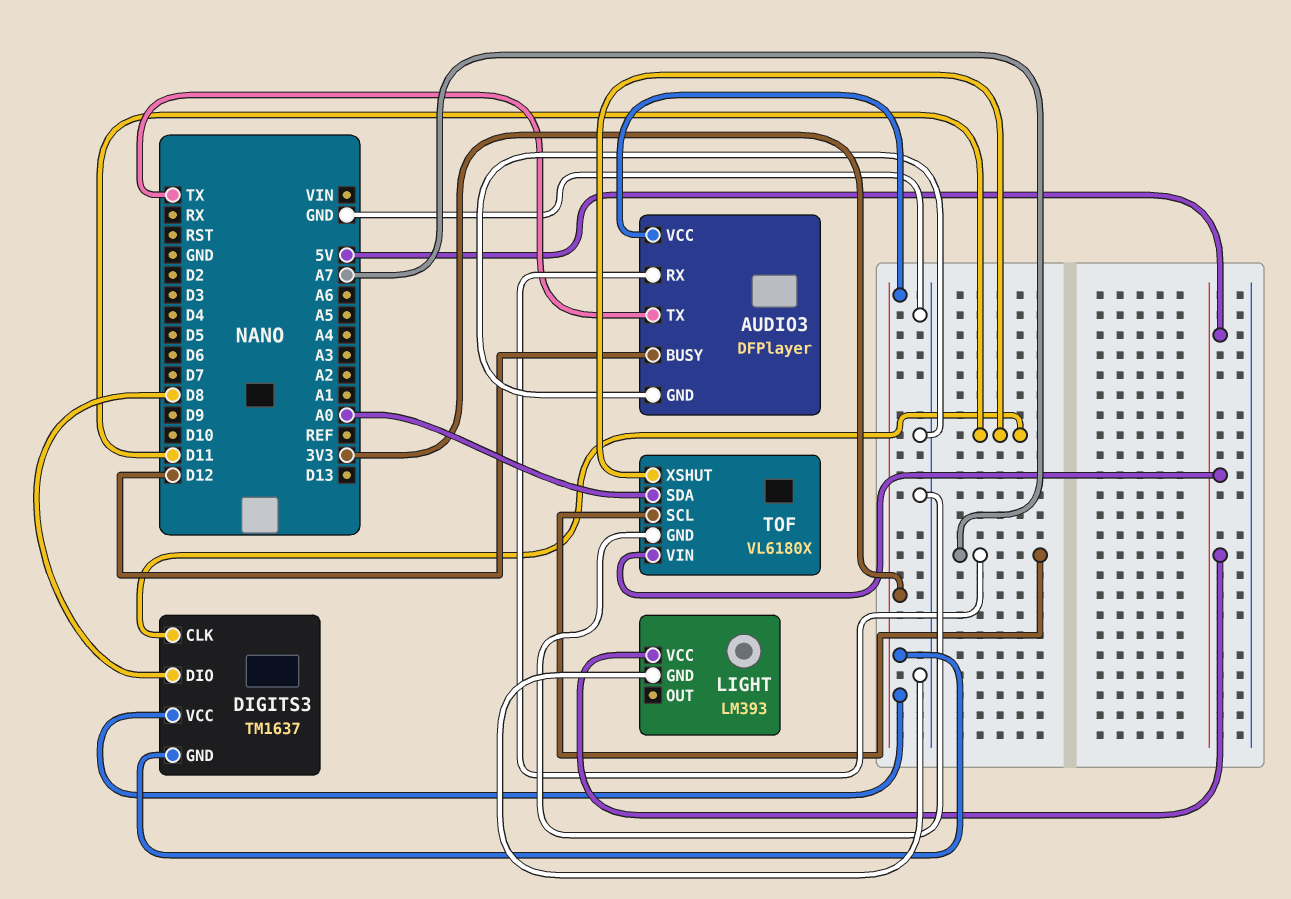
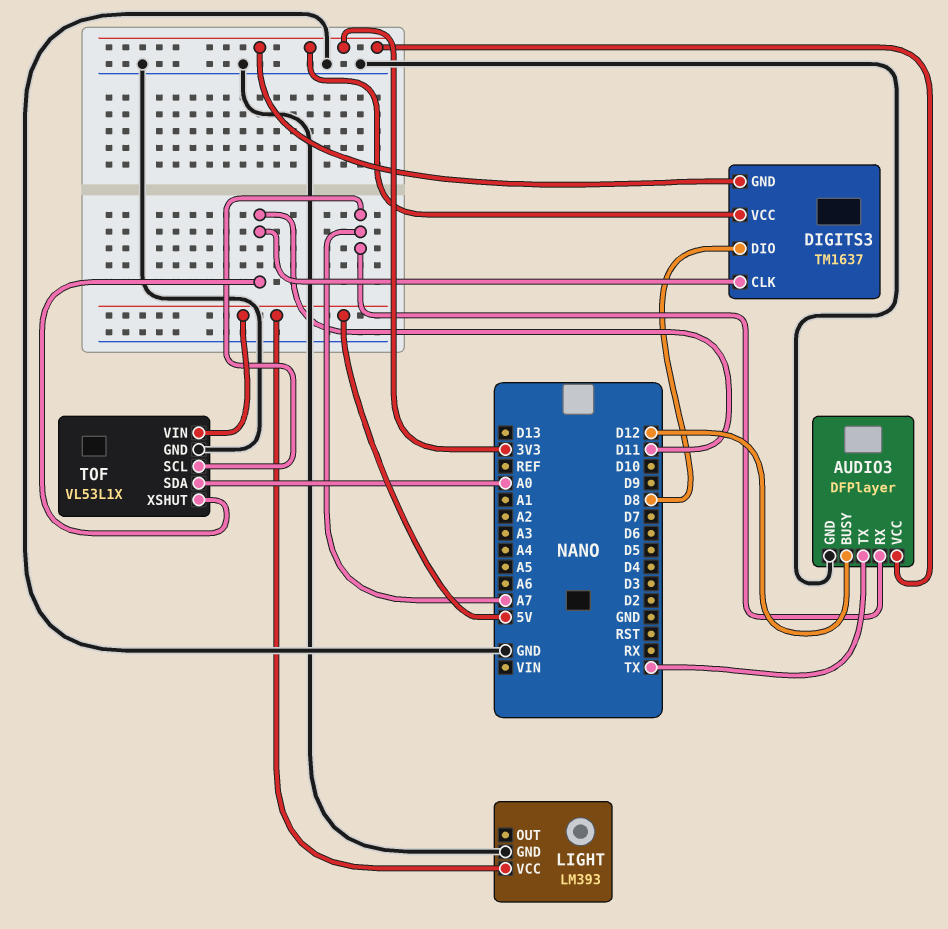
TOF: VL6180X -> VL53L1X

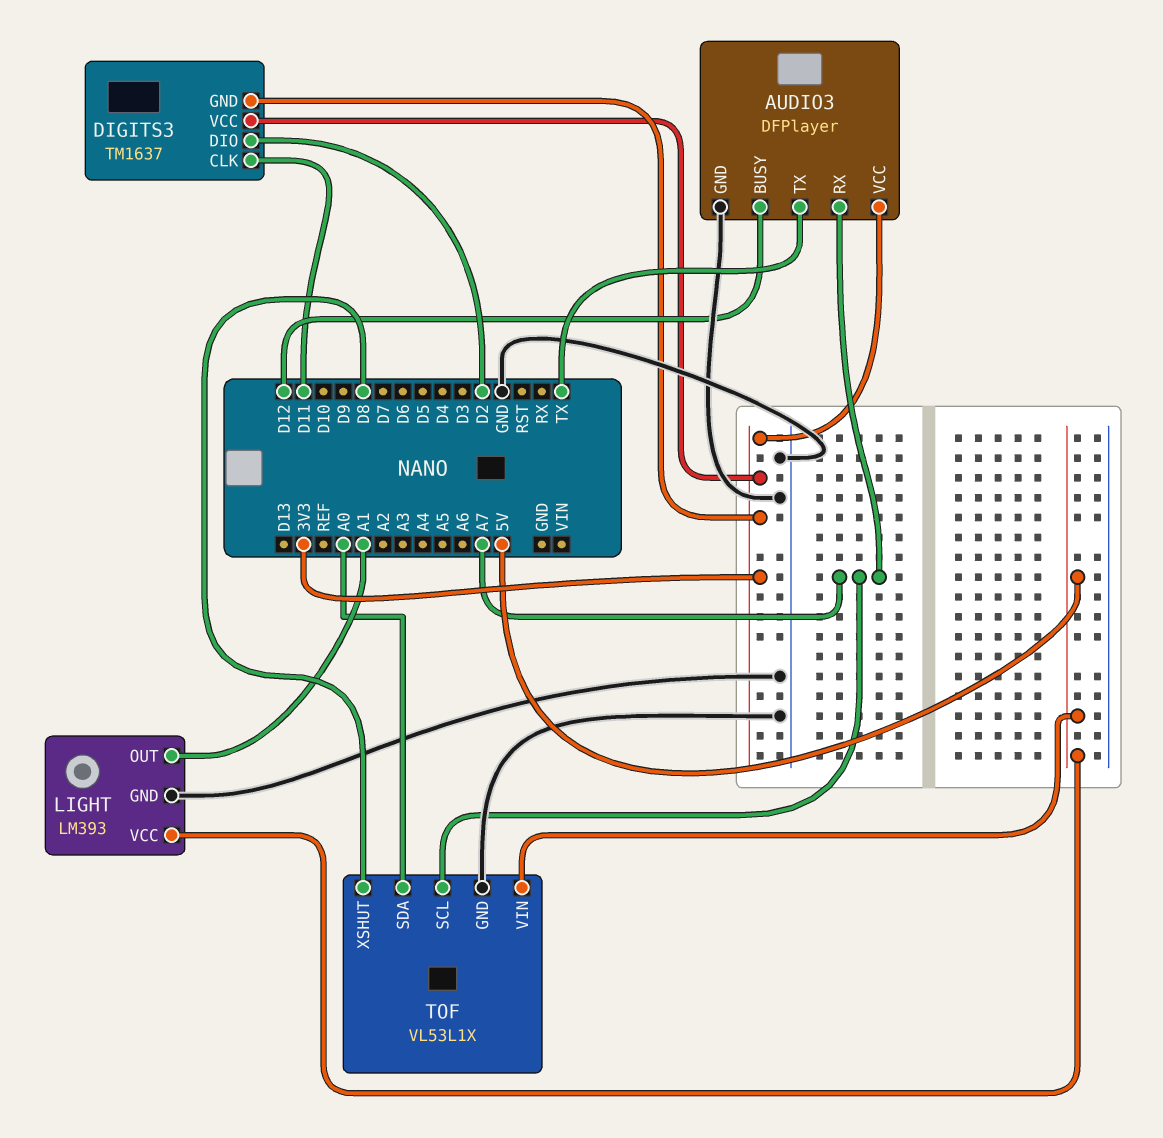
DIGITS3 pin DIO: D8 -> D2
LIGHT pin OUT: none -> A1
TOF pin XSHUT: D11 -> D8

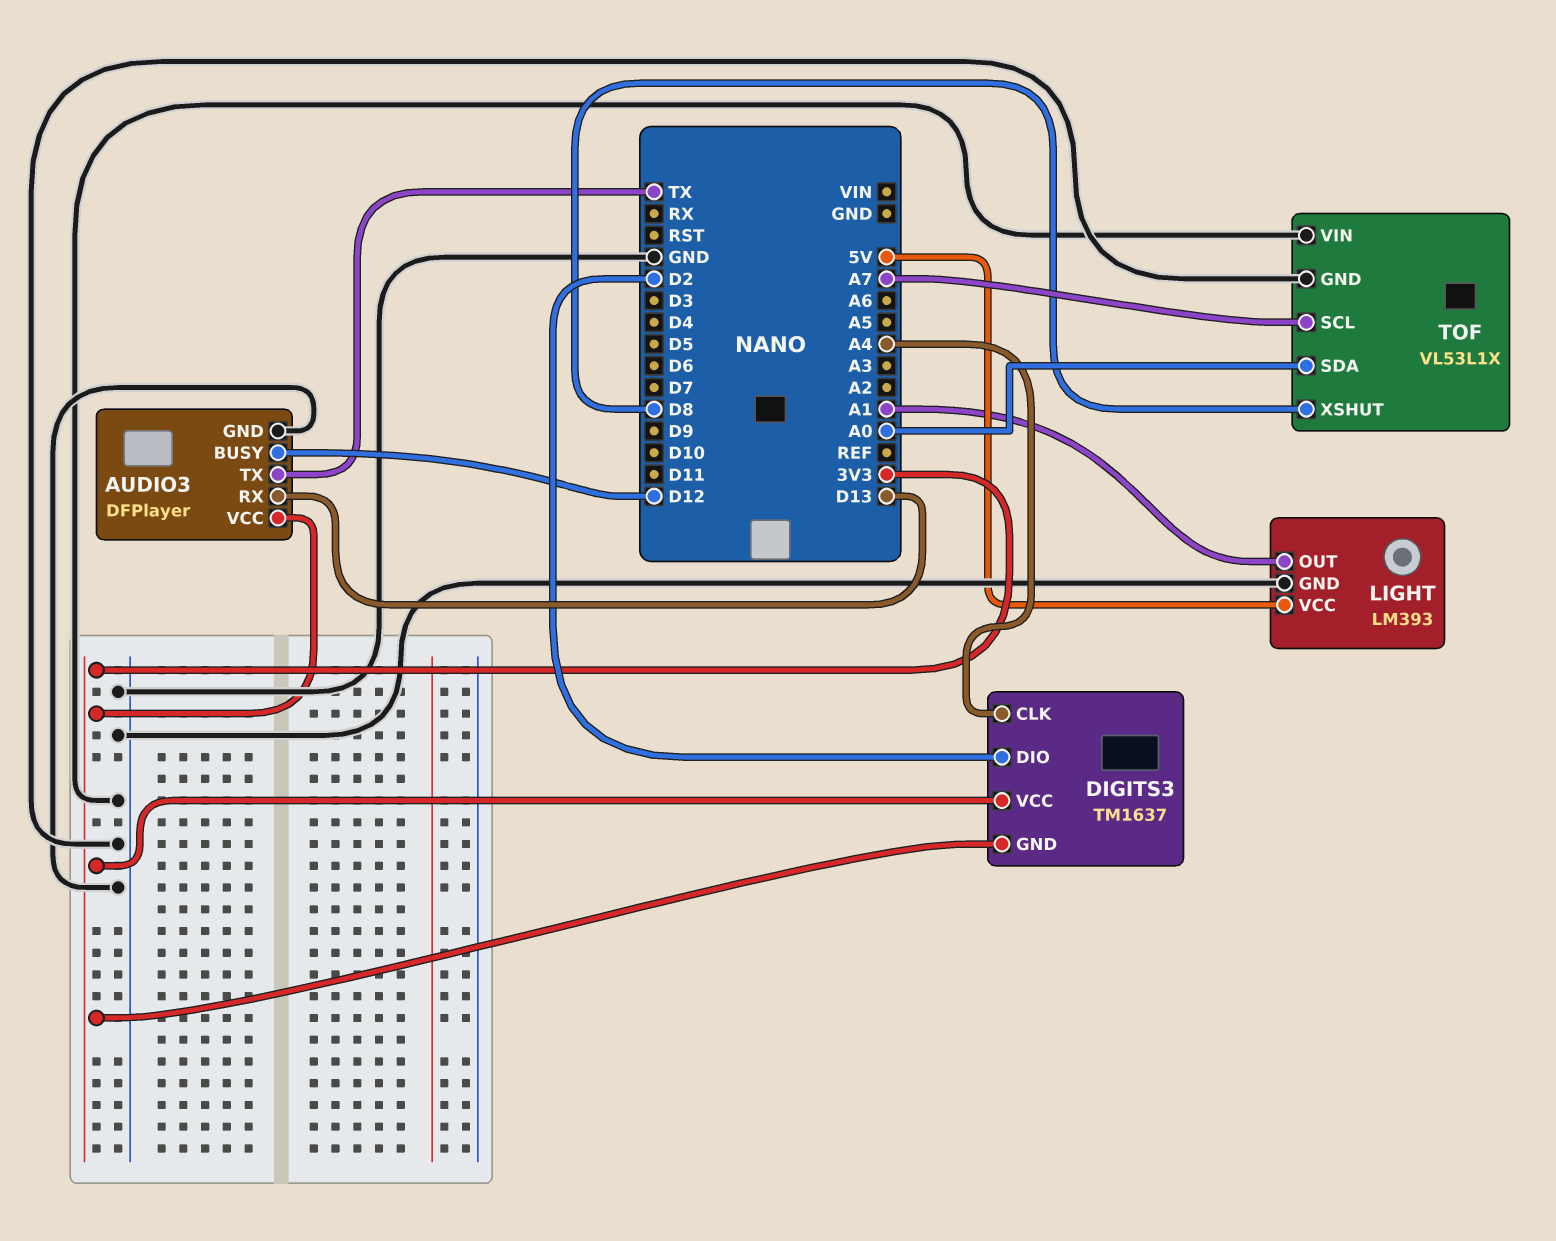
AUDIO3 pin RX: A7 -> D13
DIGITS3 pin CLK: D11 -> A4
TOF pin VIN: 5V -> GND

